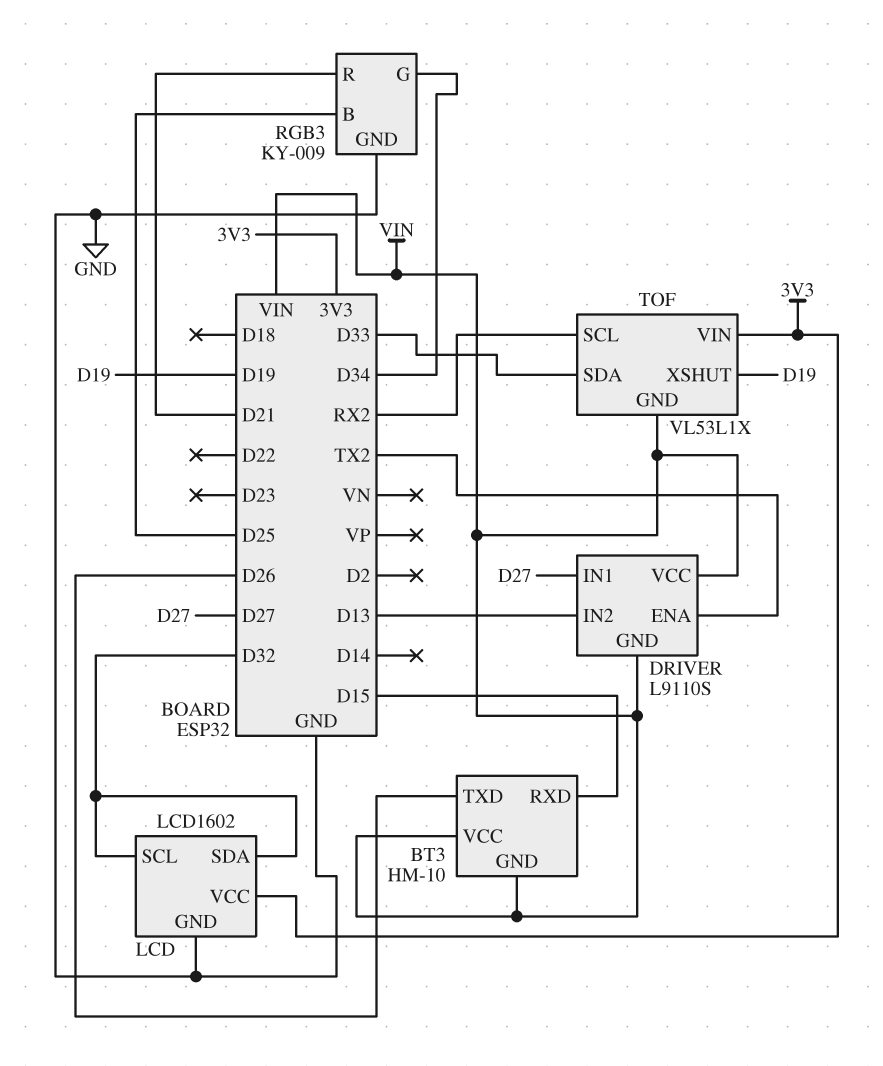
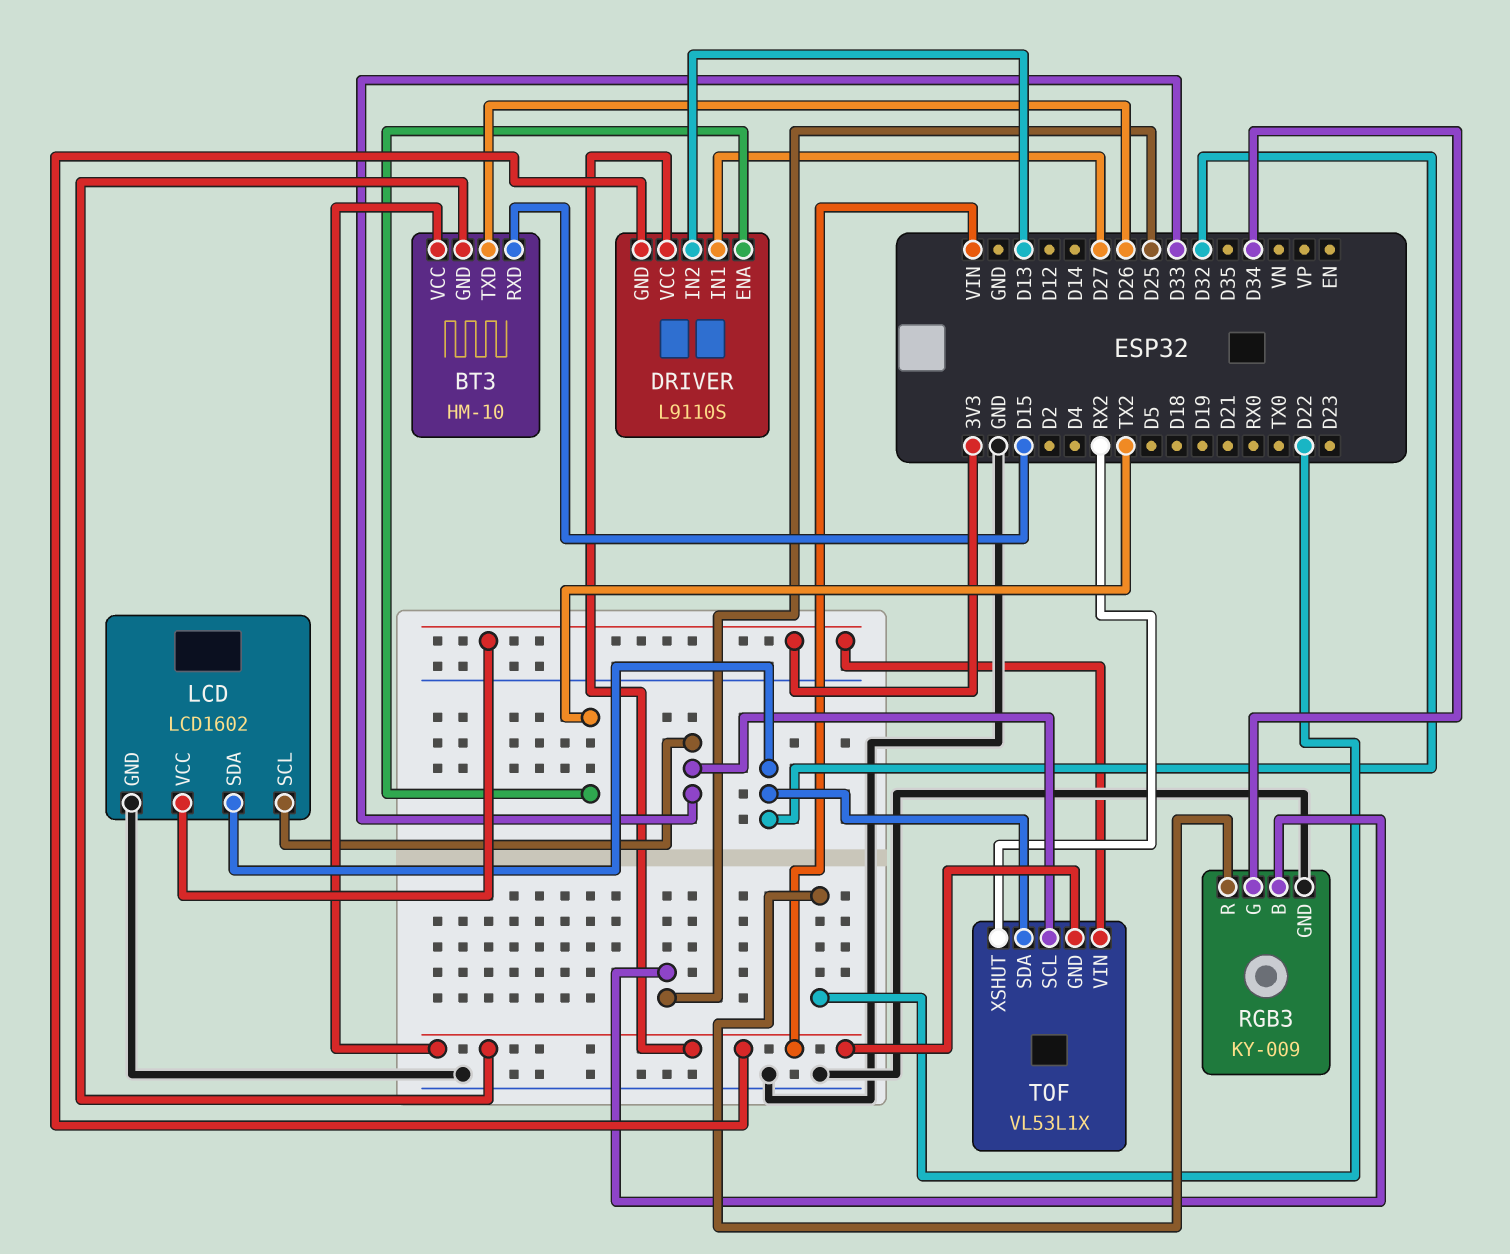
LCD pin SCL: D32 -> D33
RGB3 pin R: D21 -> D22
TOF pin SCL: RX2 -> D33
TOF pin SDA: D33 -> D32
TOF pin XSHUT: D19 -> RX2

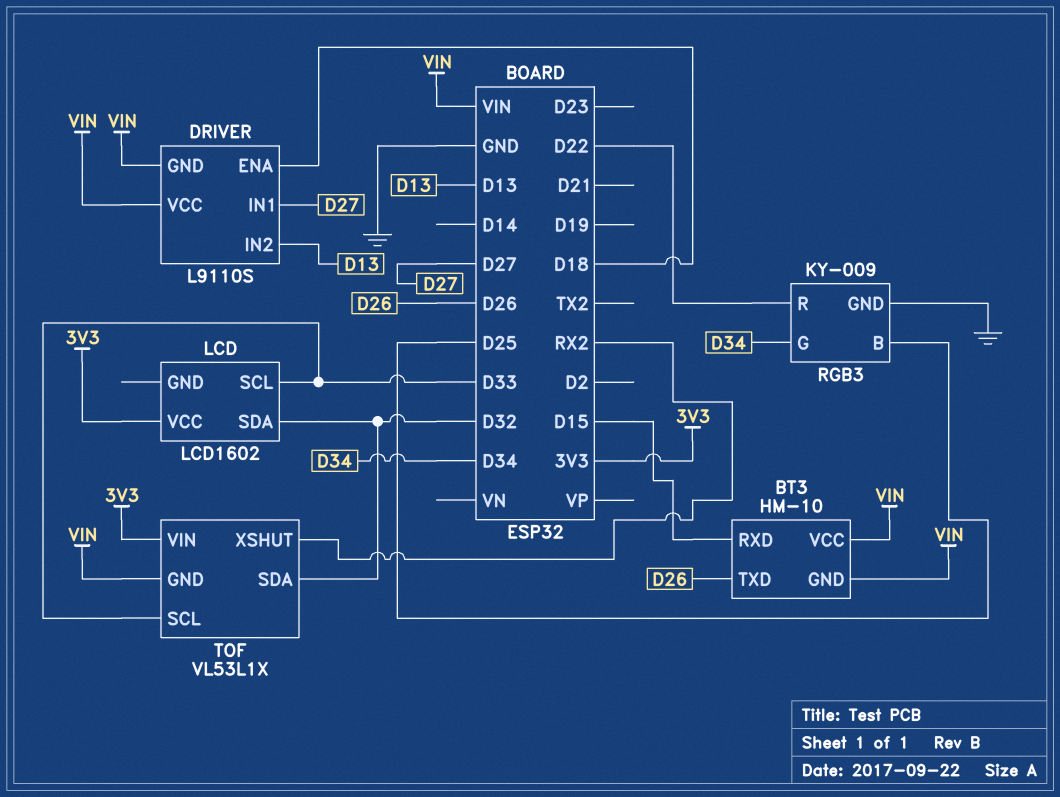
DRIVER pin ENA: TX2 -> D18
LCD pin GND: GND -> none

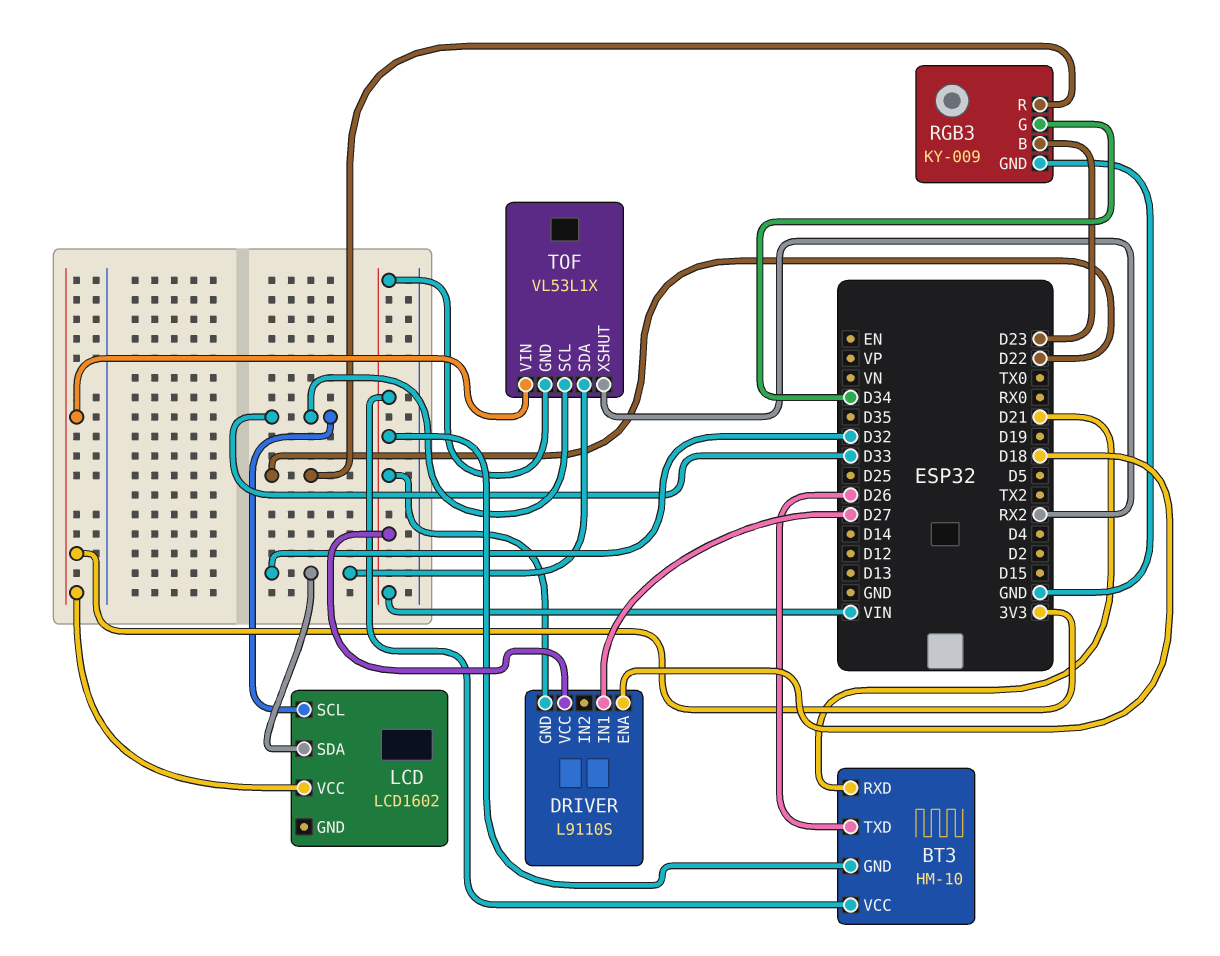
BT3 pin RXD: D15 -> D21
DRIVER pin IN2: D13 -> none
RGB3 pin B: D25 -> D23

